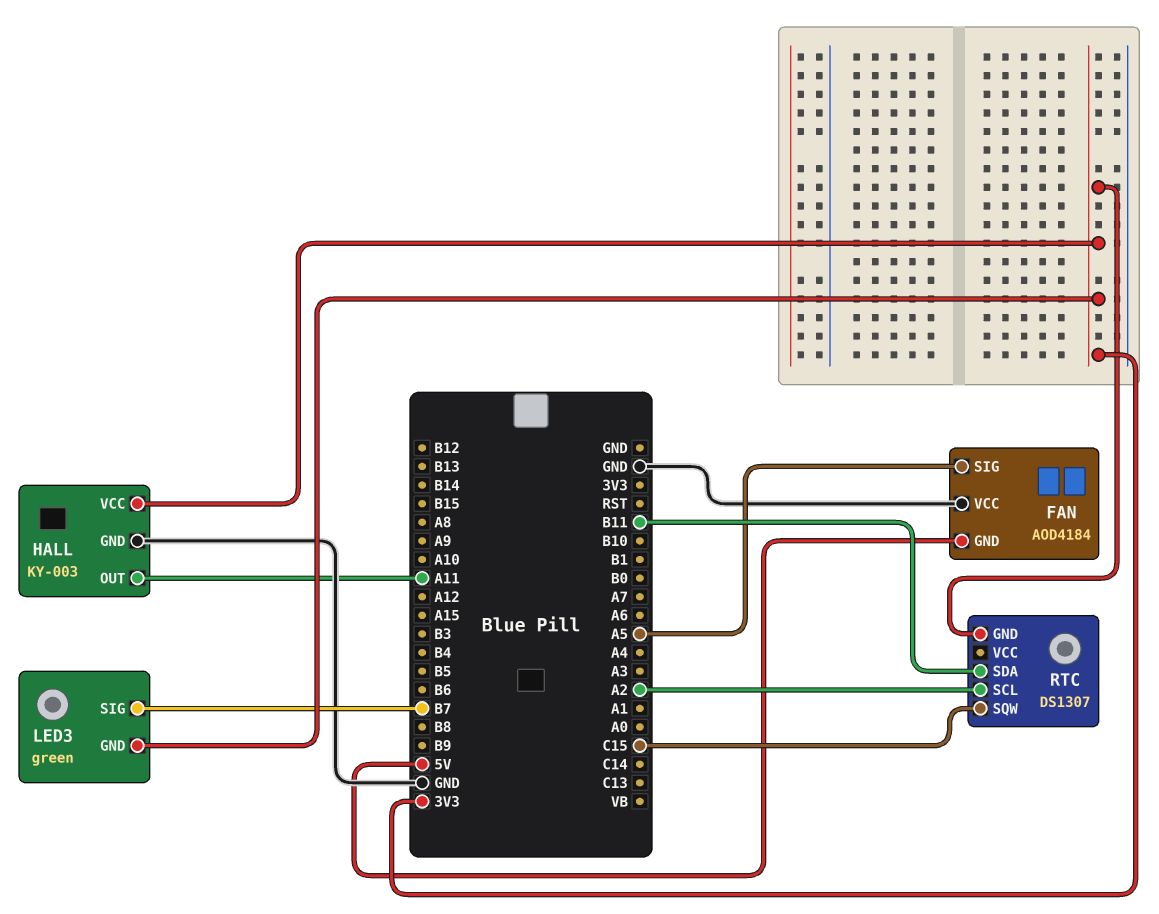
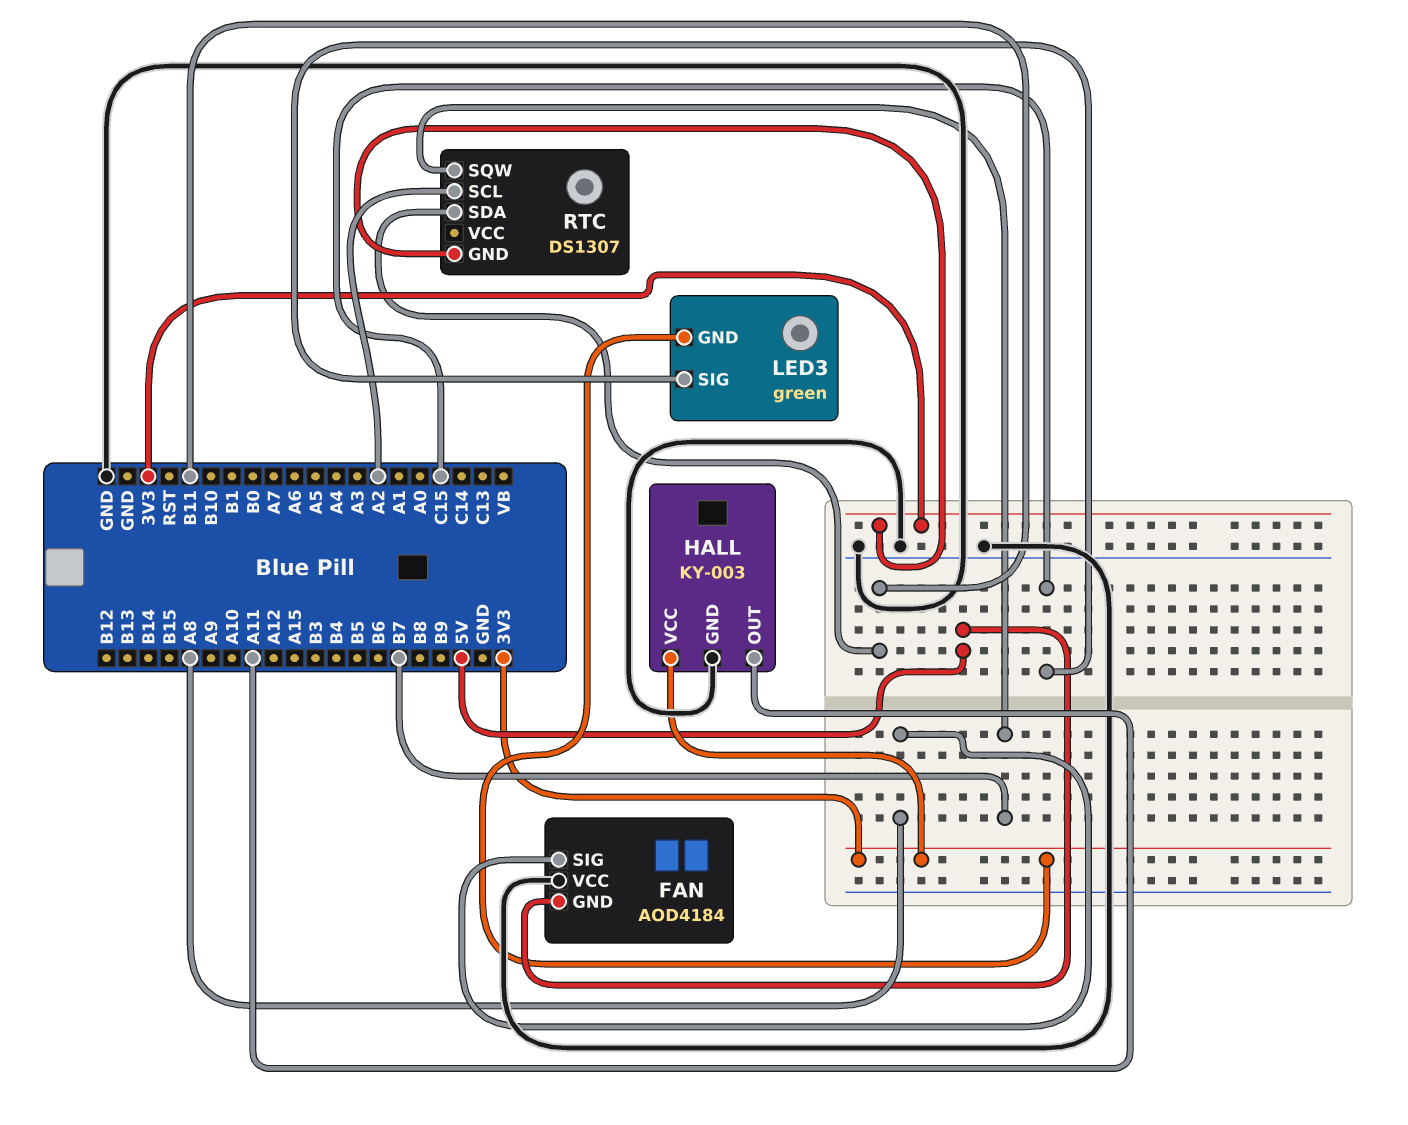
FAN pin SIG: A5 -> A8
LED3 pin SIG: B7 -> C15
RTC pin SQW: C15 -> B7

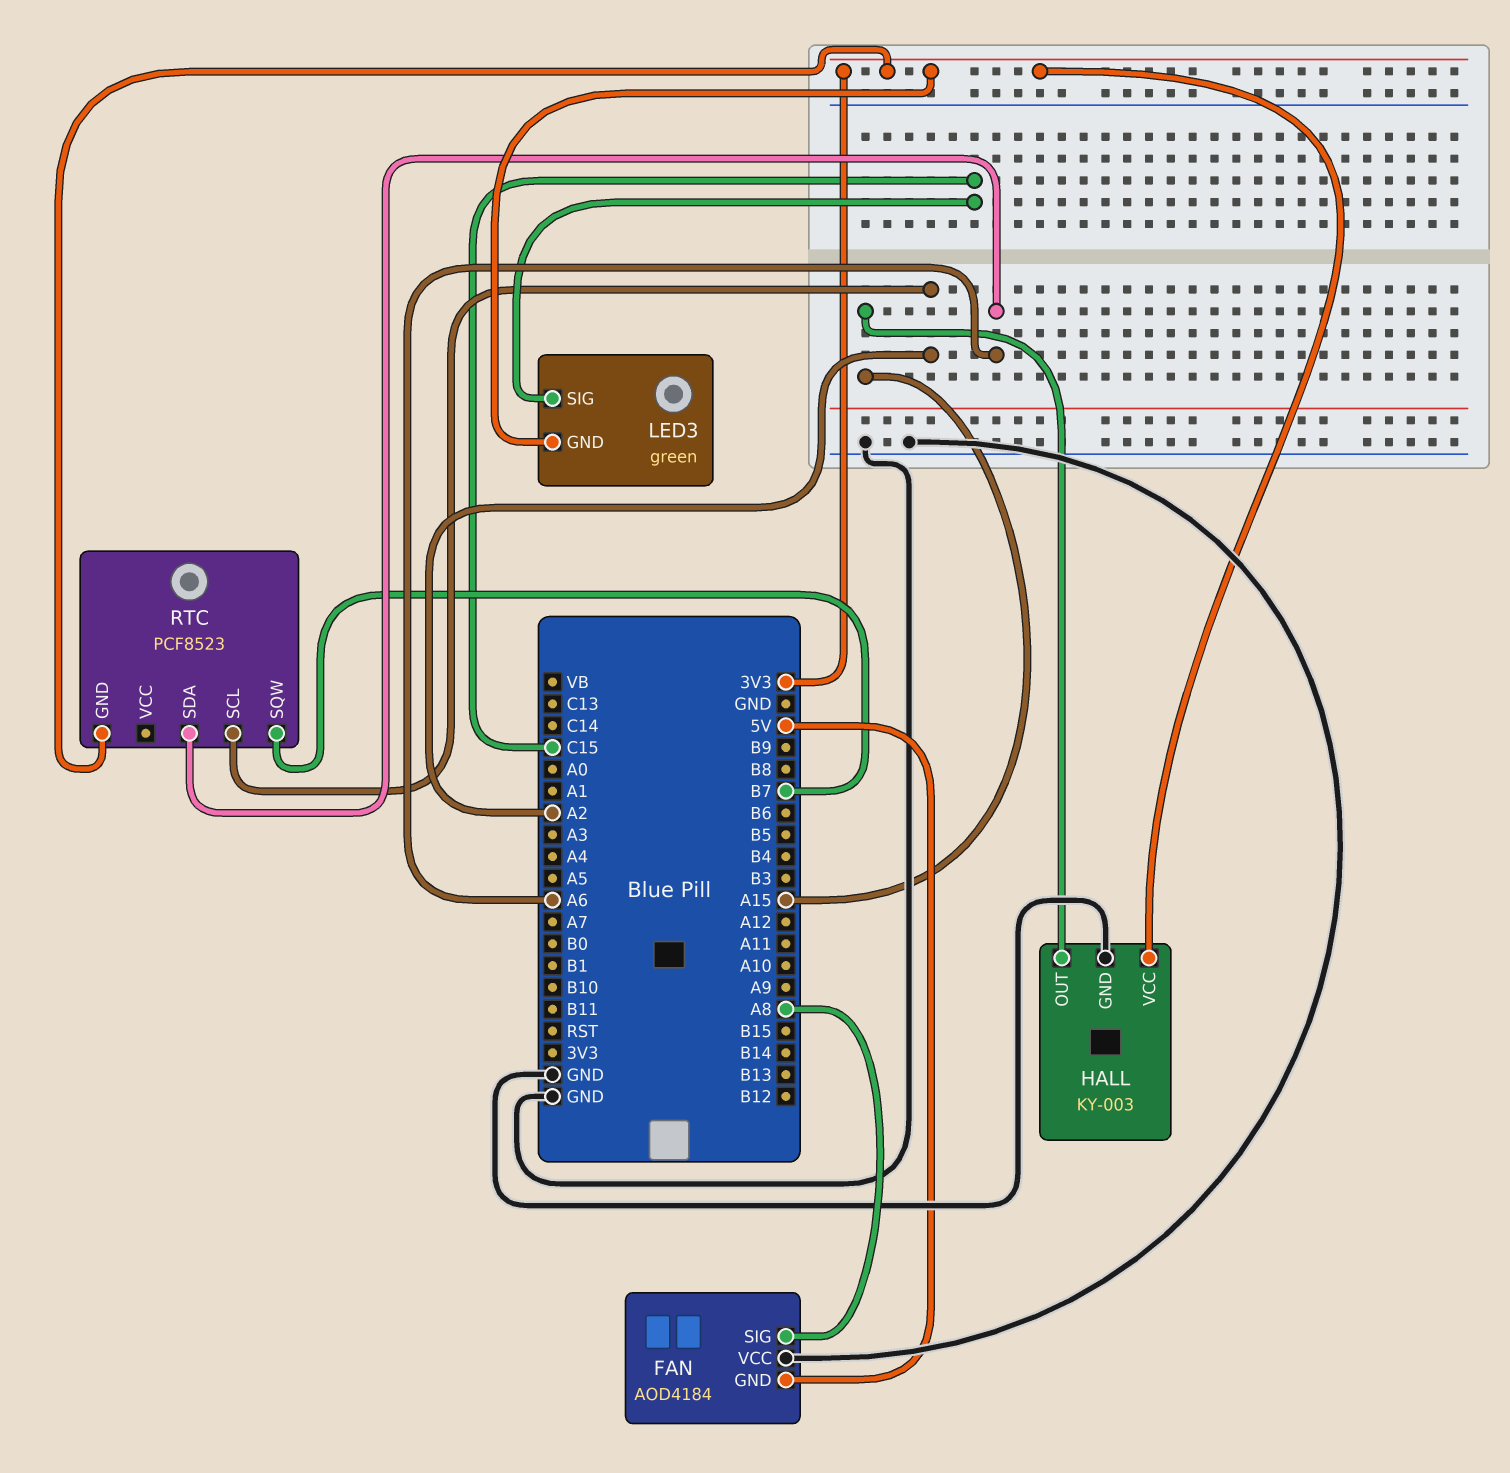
HALL pin OUT: A11 -> A15
RTC: DS1307 -> PCF8523
RTC pin SDA: B11 -> A6

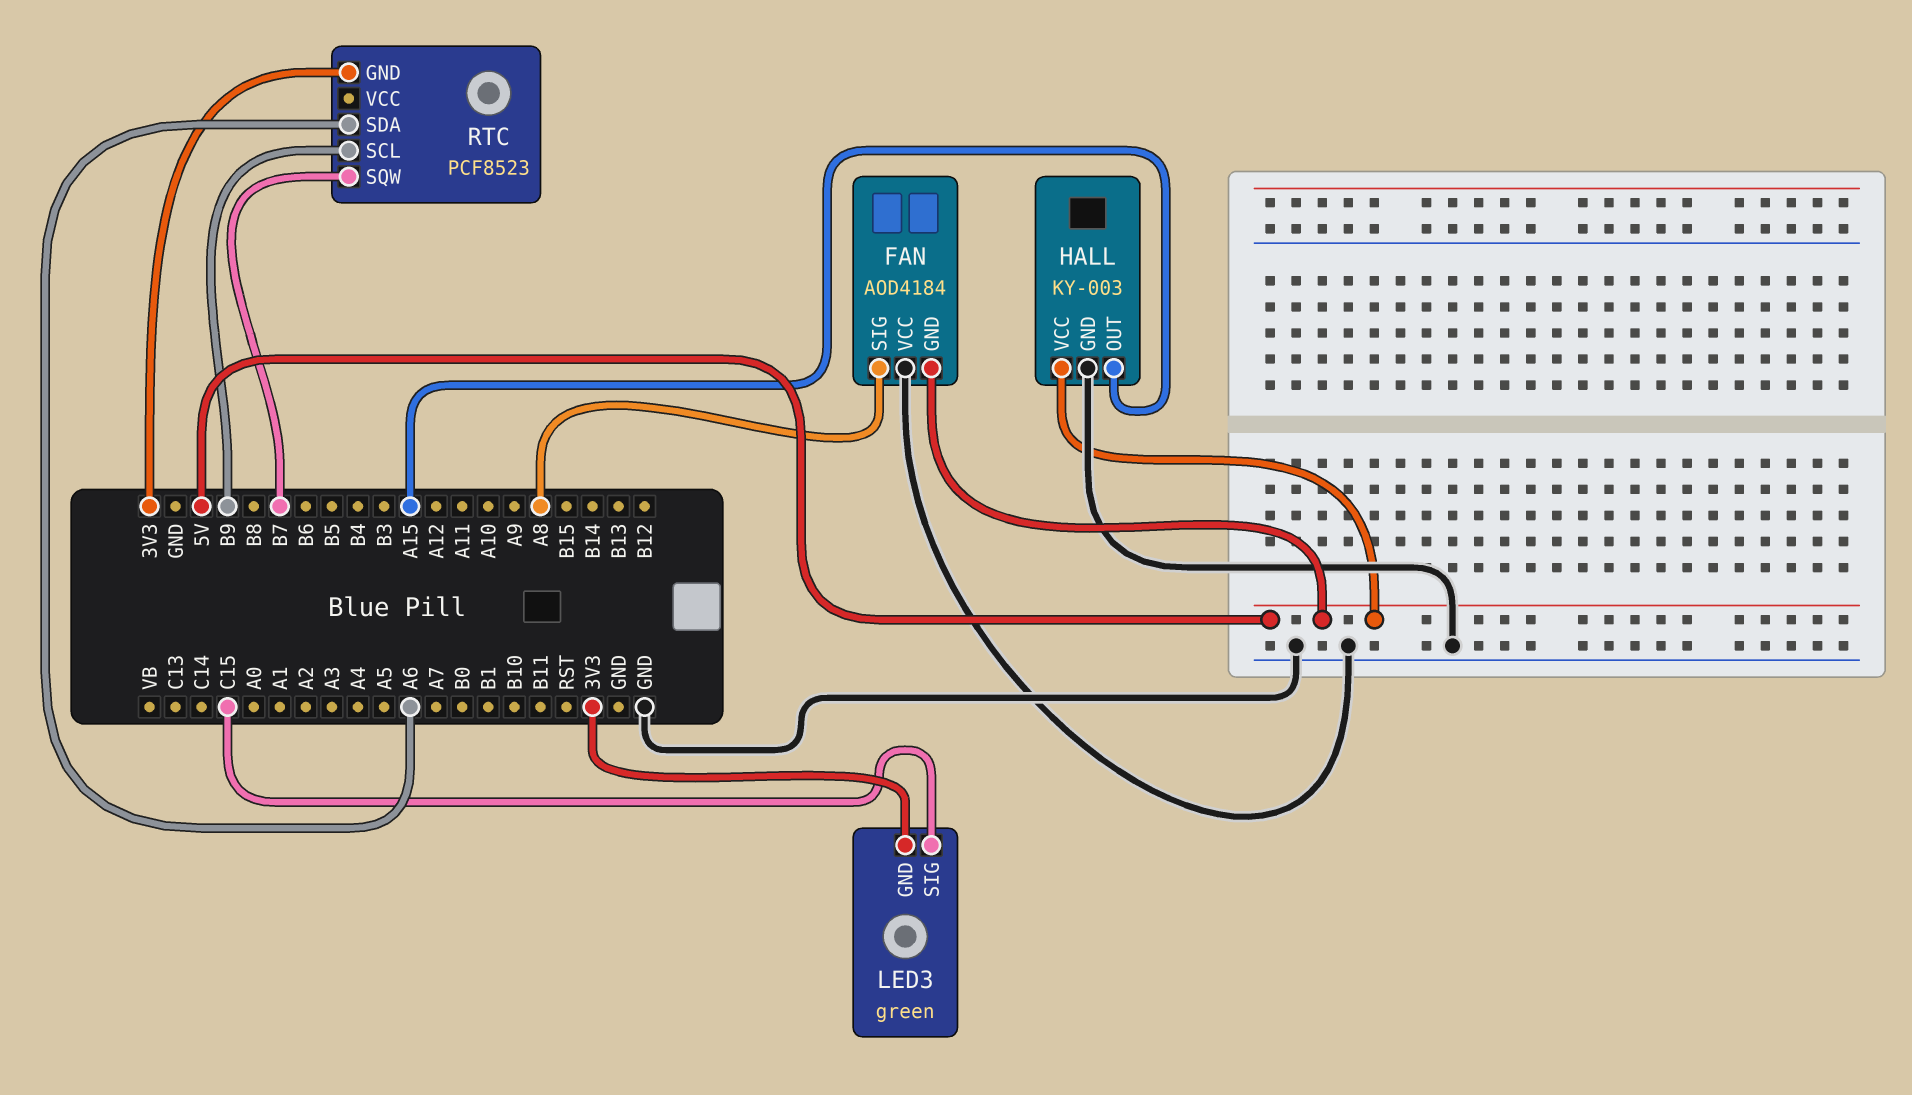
HALL pin VCC: 3V3 -> 5V
RTC pin SCL: A2 -> B9

